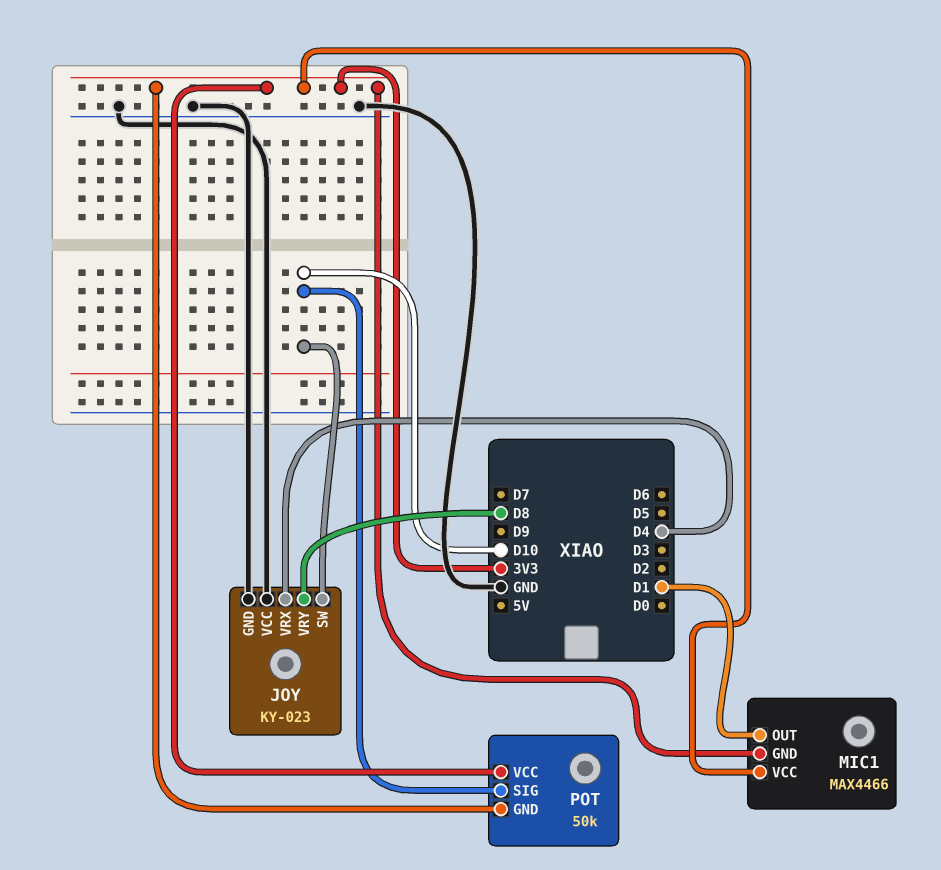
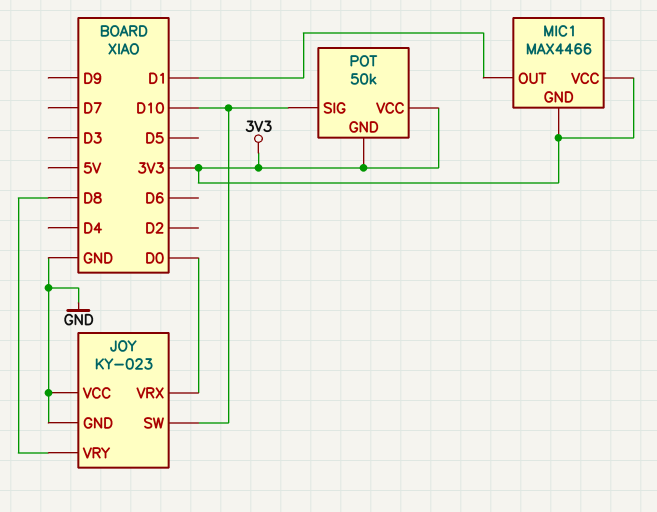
JOY pin VRX: D4 -> D0

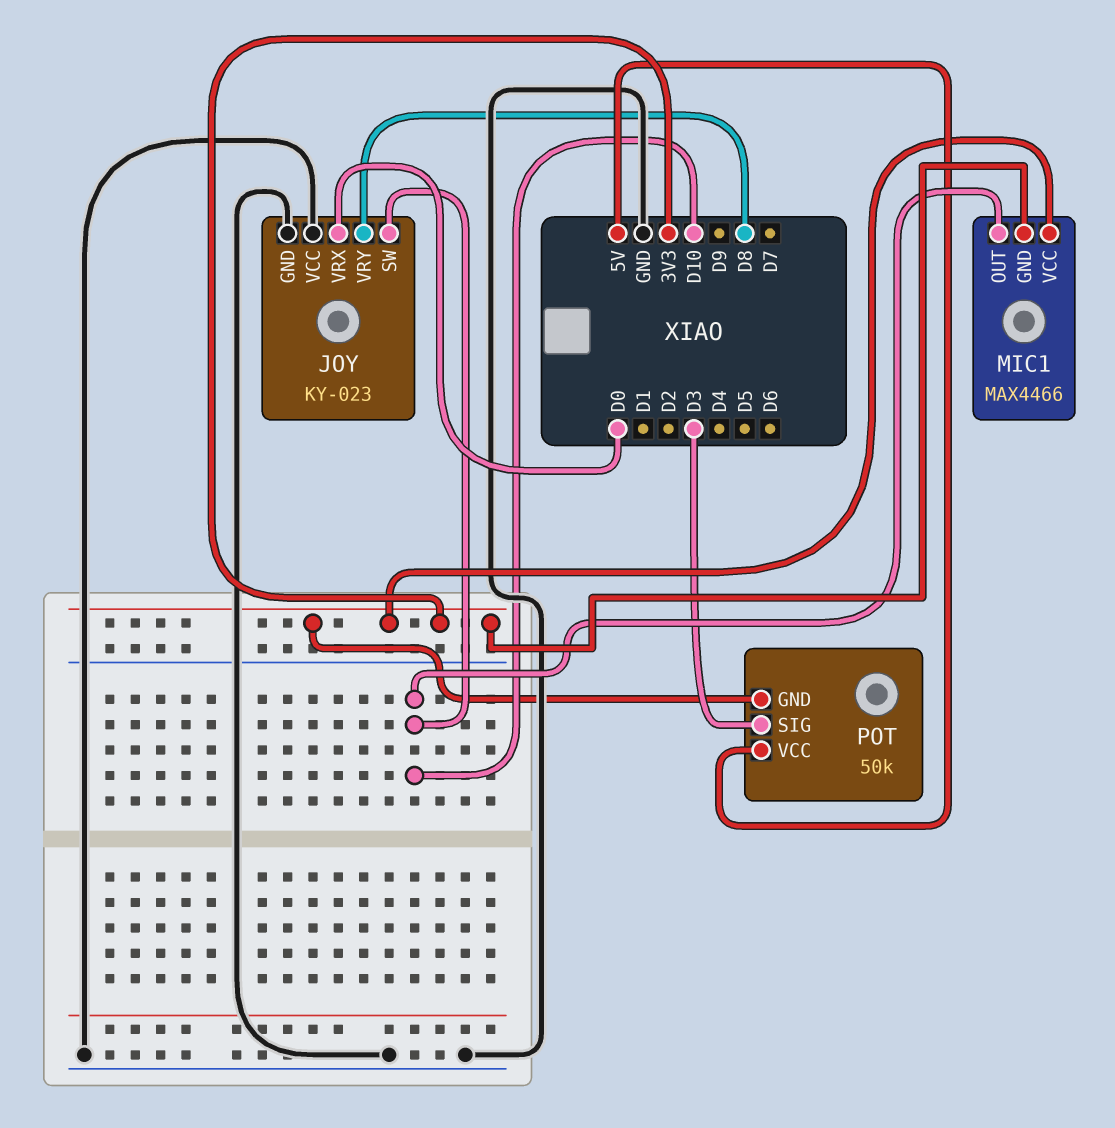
MIC1 pin OUT: D1 -> D10
POT pin SIG: D10 -> D3
POT pin VCC: 3V3 -> 5V

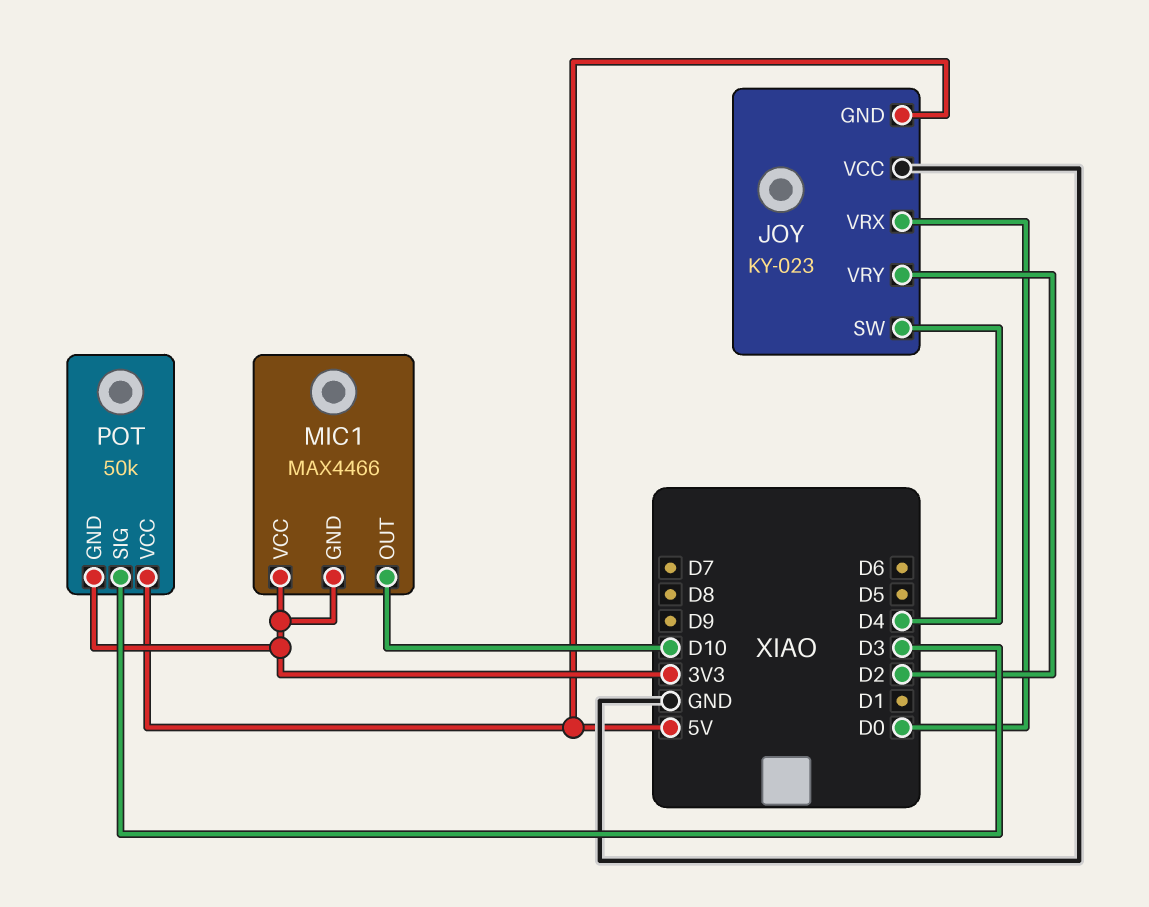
JOY pin GND: GND -> 5V
JOY pin SW: D10 -> D4
JOY pin VRY: D8 -> D2

